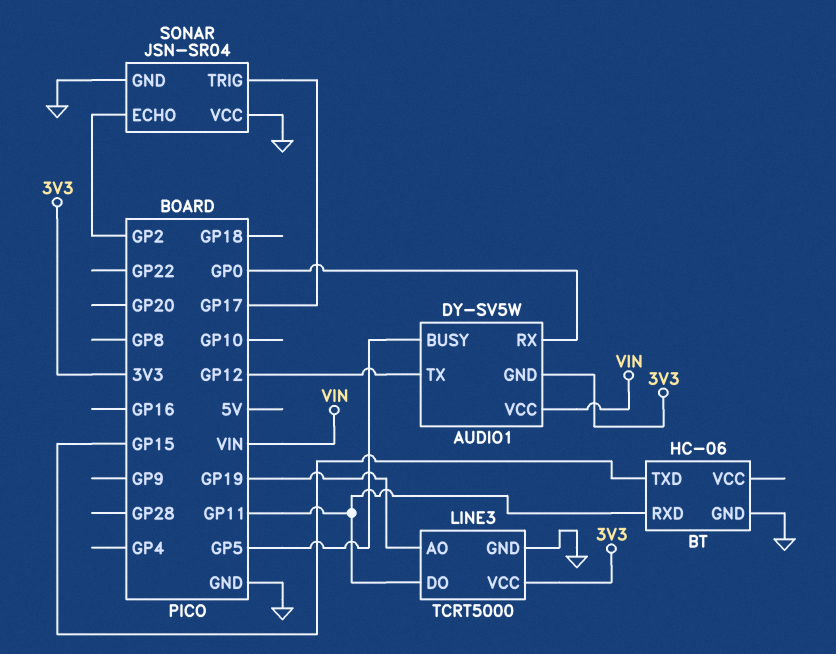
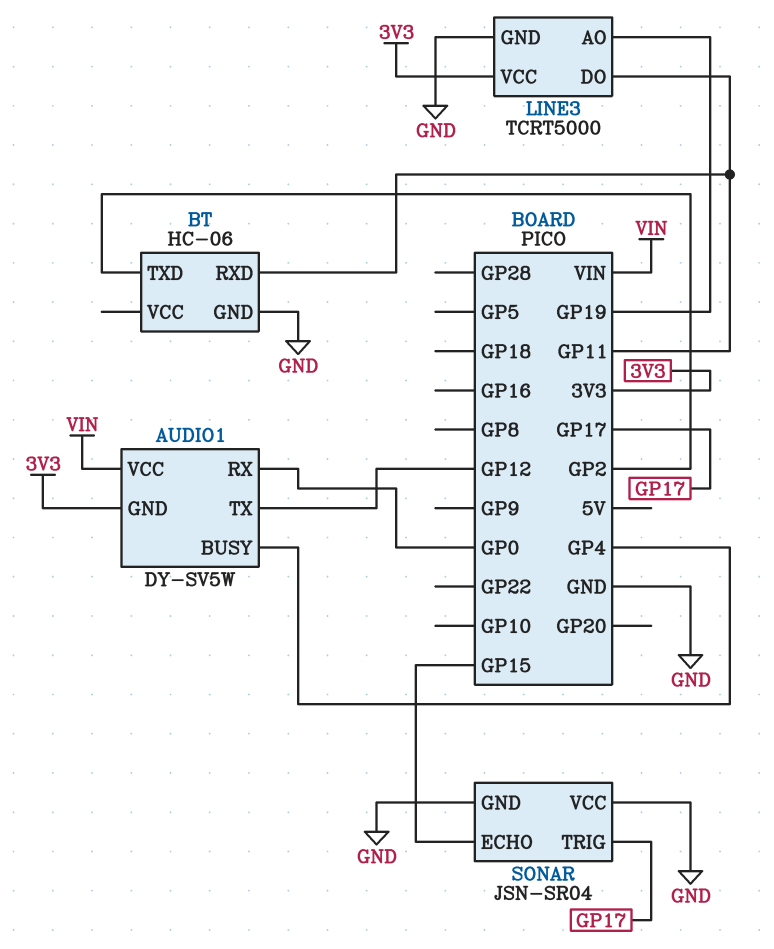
AUDIO1 pin BUSY: GP5 -> GP4
BT pin TXD: GP15 -> GP2
SONAR pin ECHO: GP2 -> GP15

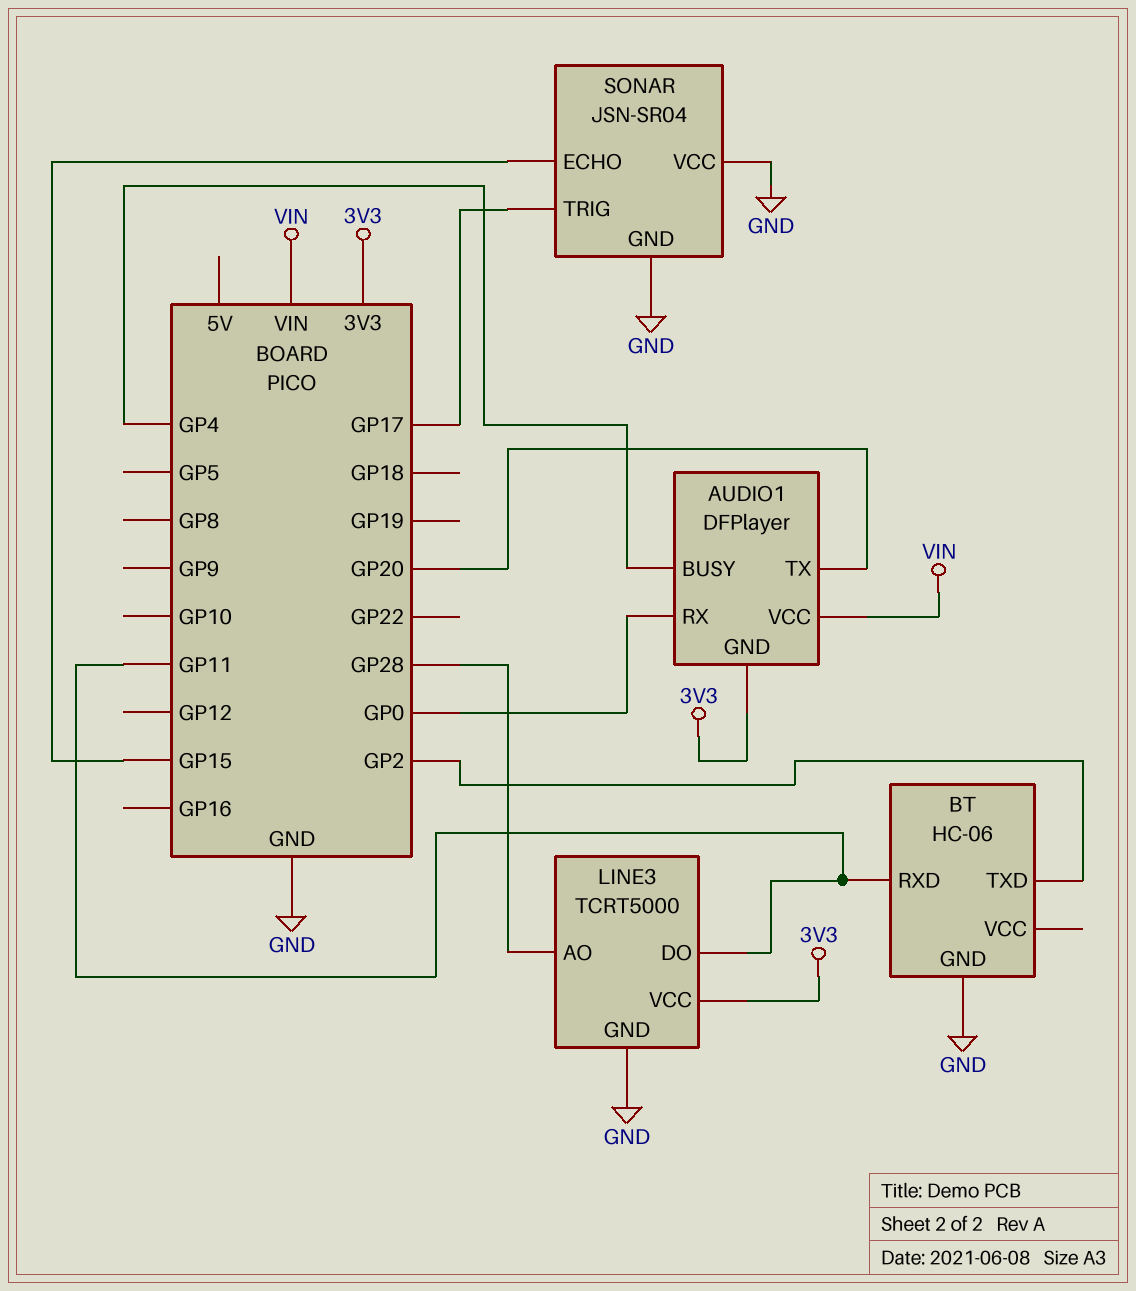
AUDIO1: DY-SV5W -> DFPlayer
AUDIO1 pin TX: GP12 -> GP20
LINE3 pin AO: GP19 -> GP28

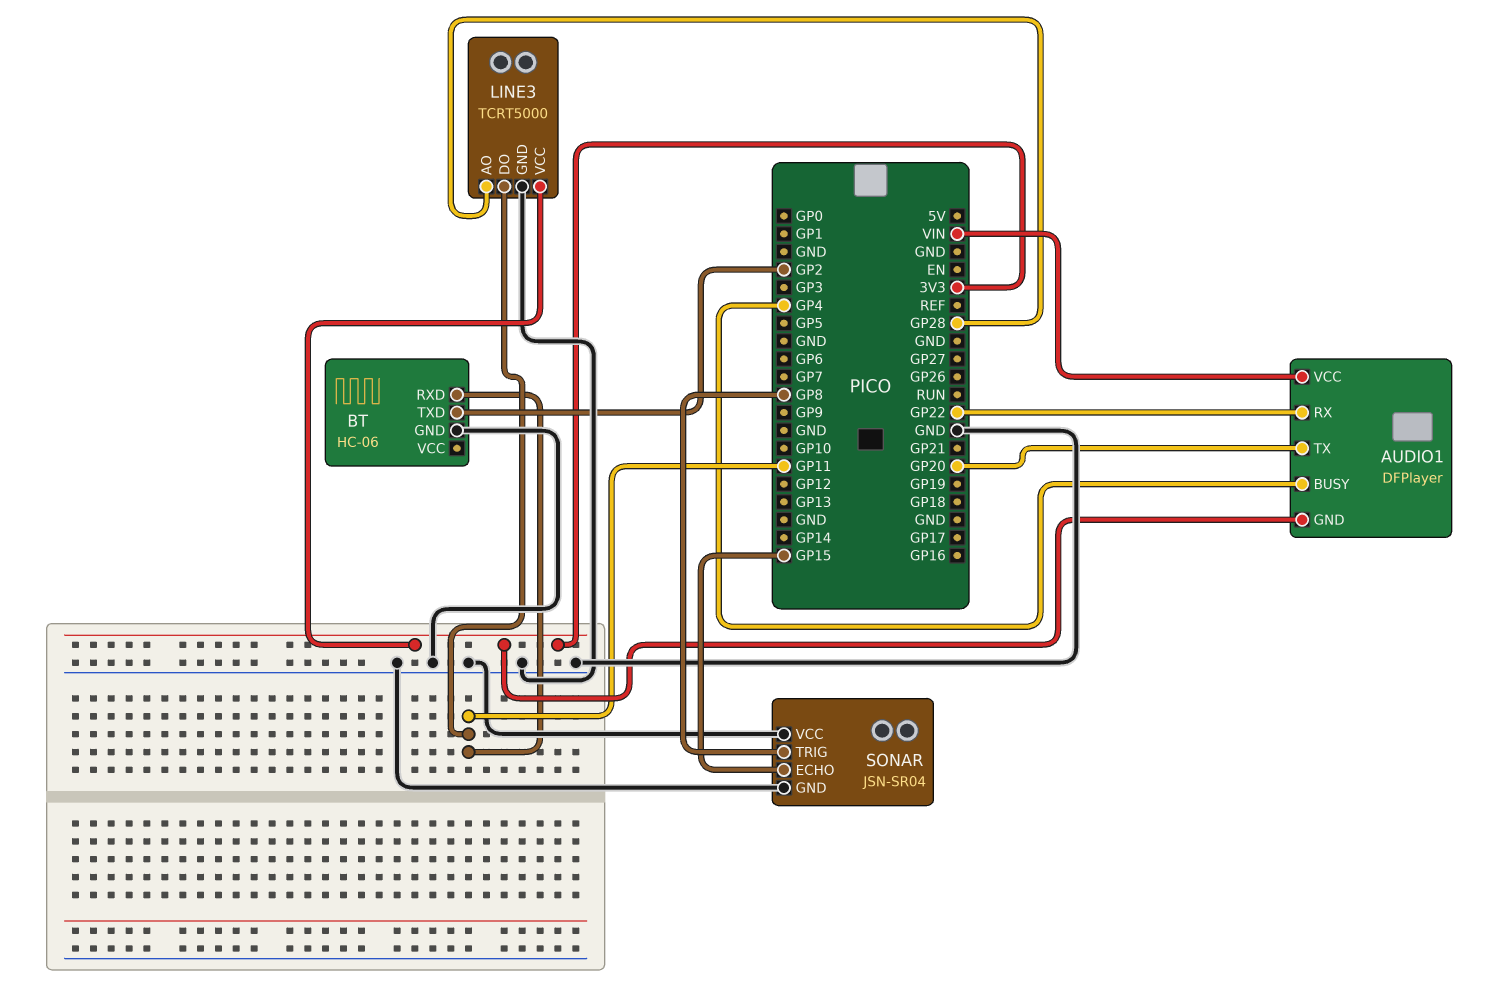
AUDIO1 pin RX: GP0 -> GP22
SONAR pin TRIG: GP17 -> GP8

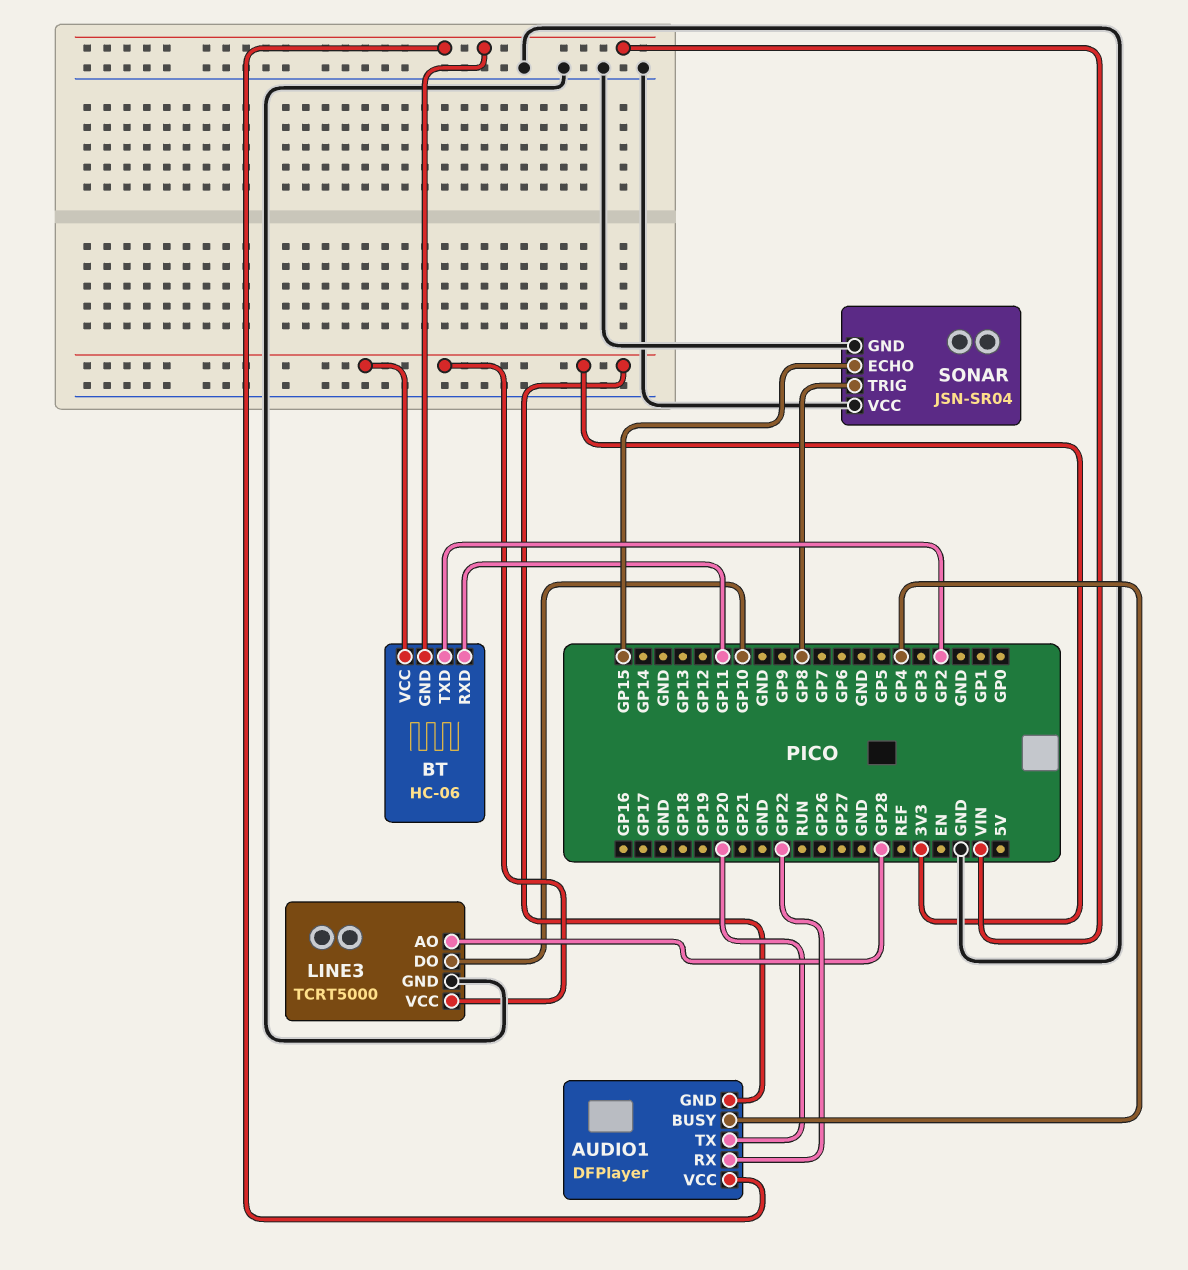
BT pin GND: GND -> VIN
BT pin VCC: none -> 3V3
LINE3 pin DO: GP11 -> GP10

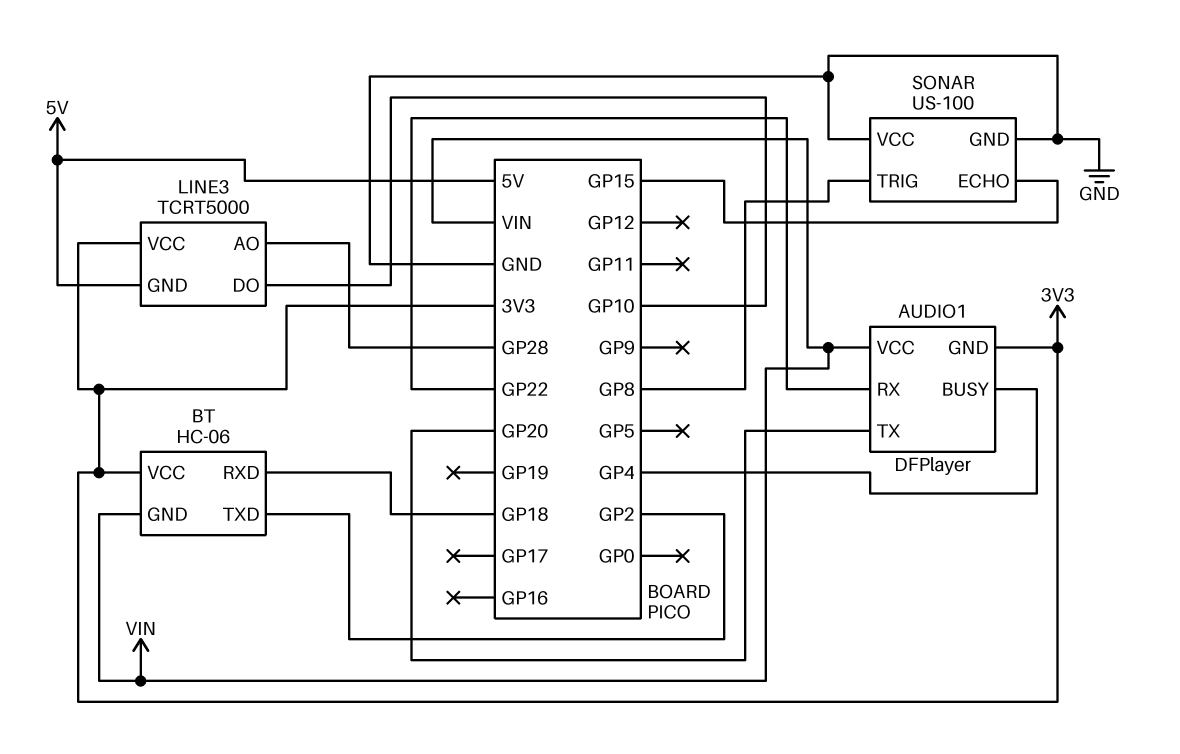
BT pin RXD: GP11 -> GP18
LINE3 pin GND: GND -> 5V
SONAR: JSN-SR04 -> US-100

